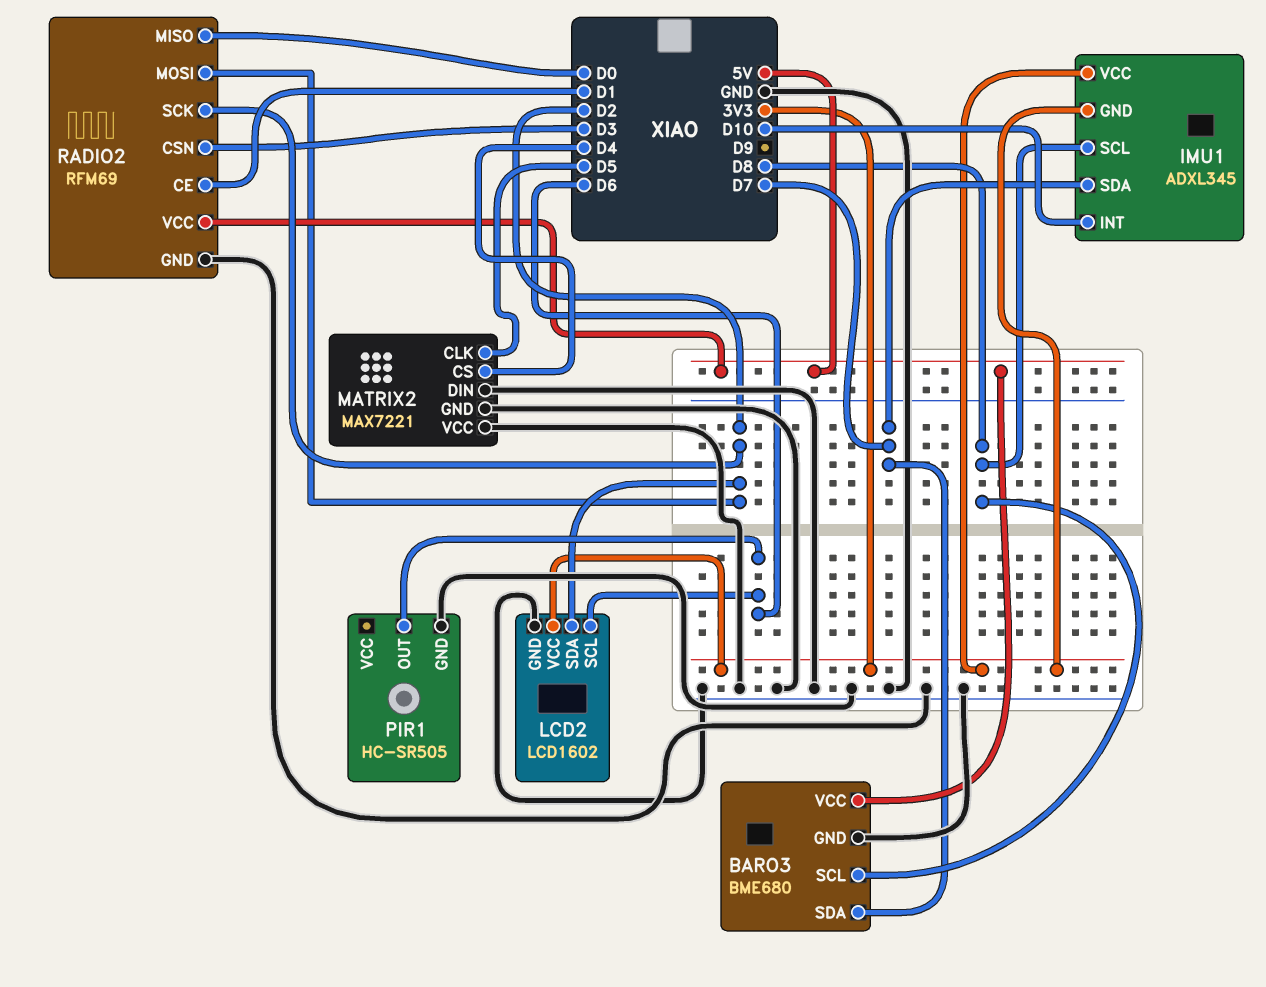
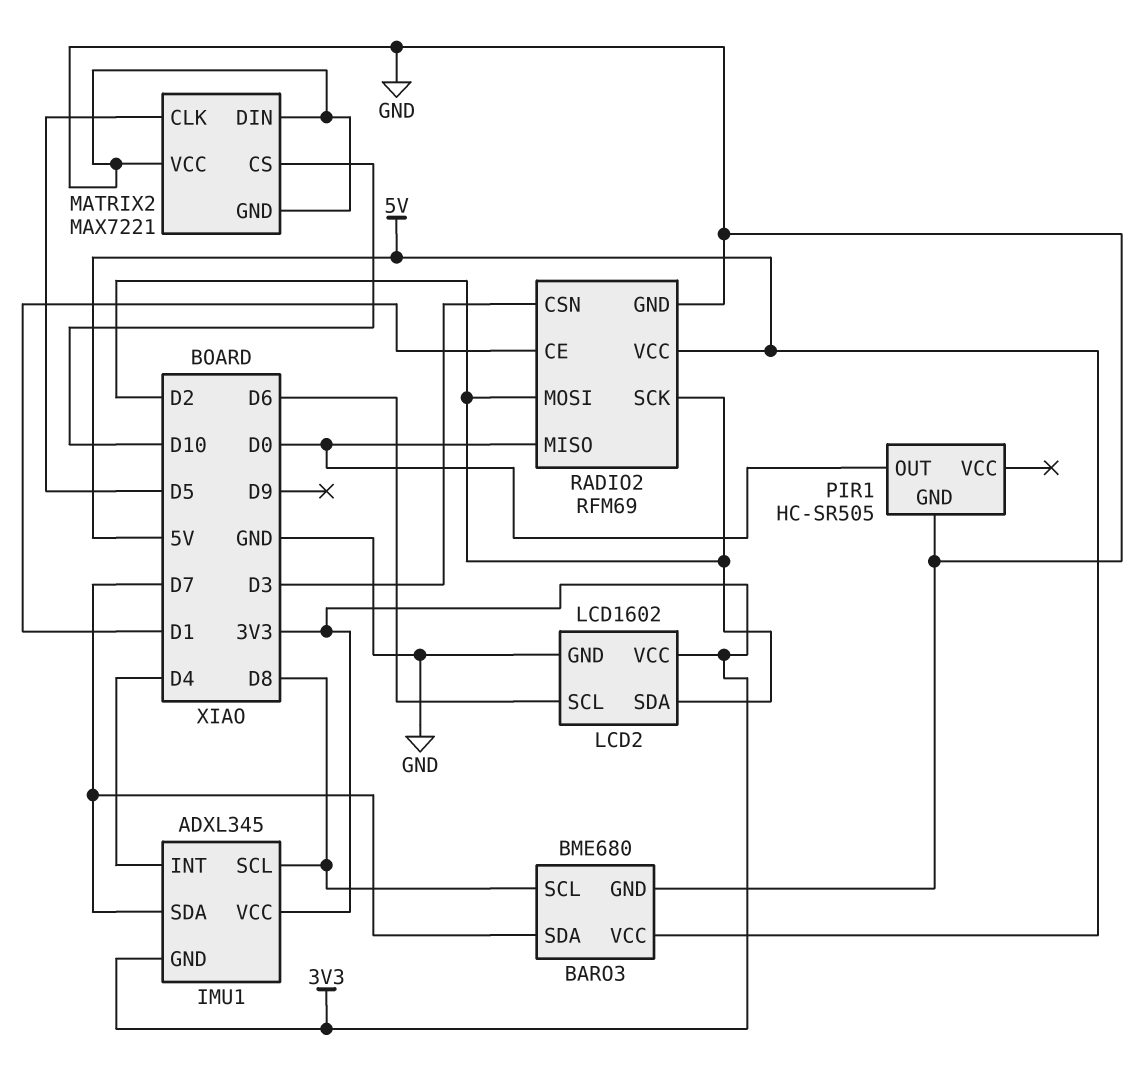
IMU1 pin INT: D10 -> D4
MATRIX2 pin CS: D4 -> D10
PIR1 pin OUT: D6 -> D0

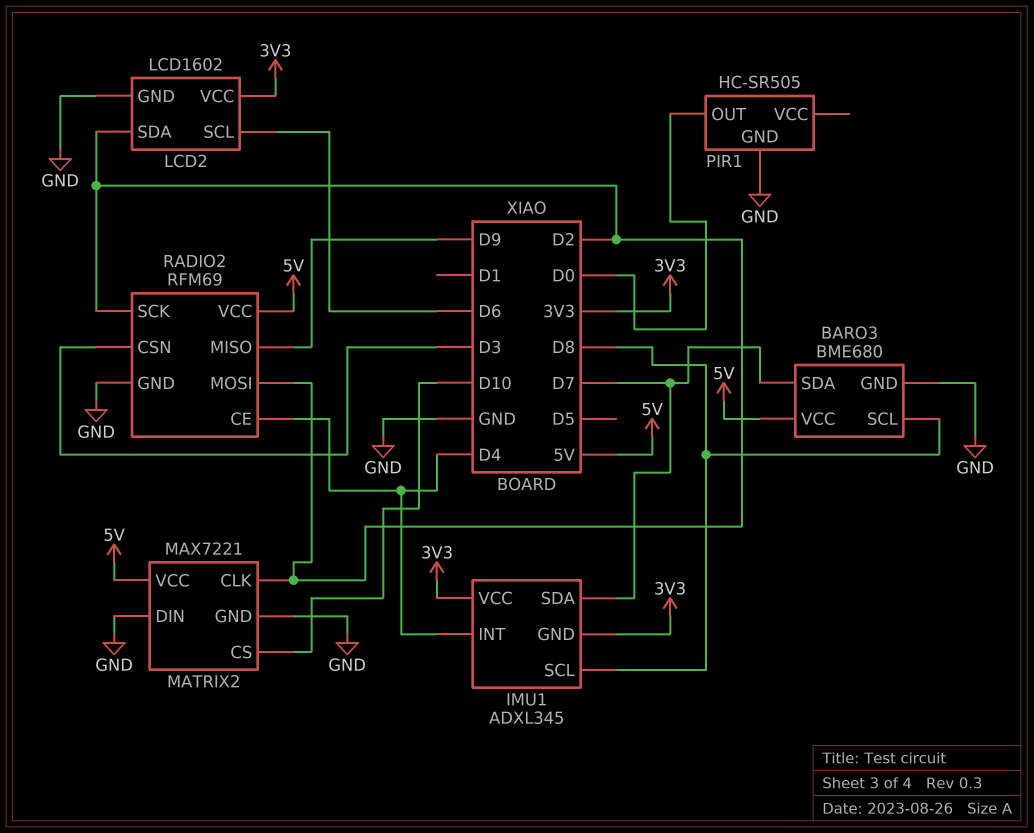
MATRIX2 pin CLK: D5 -> D2
MATRIX2 pin VCC: GND -> 5V
RADIO2 pin CE: D1 -> D4
RADIO2 pin MISO: D0 -> D9

